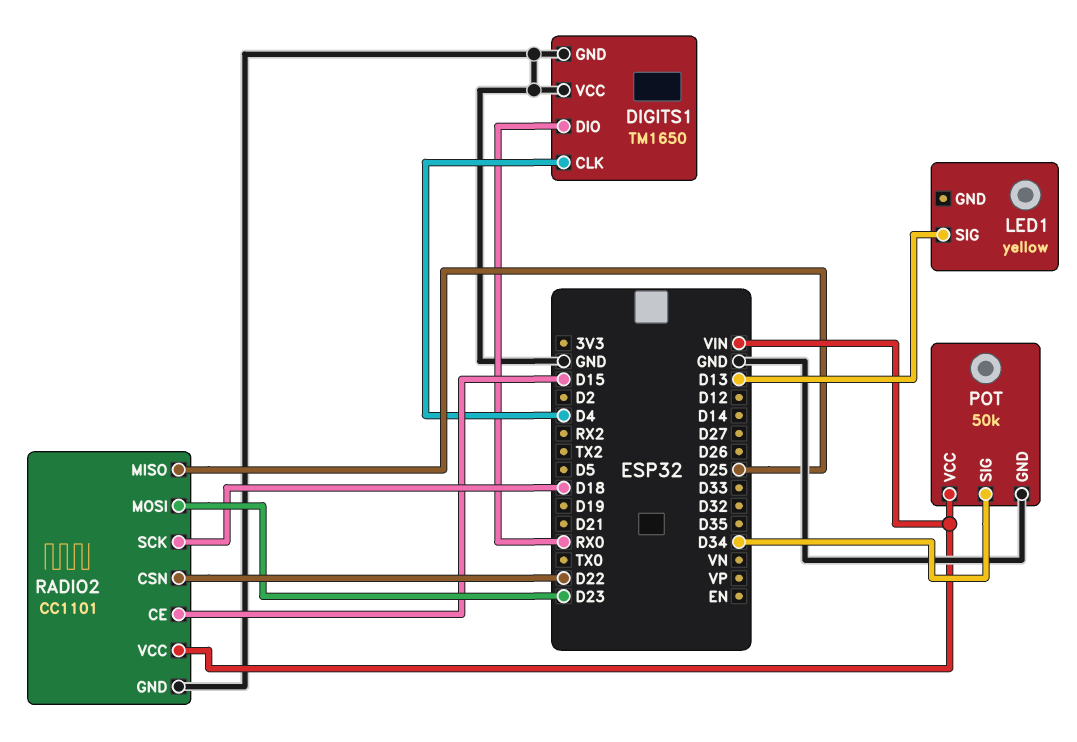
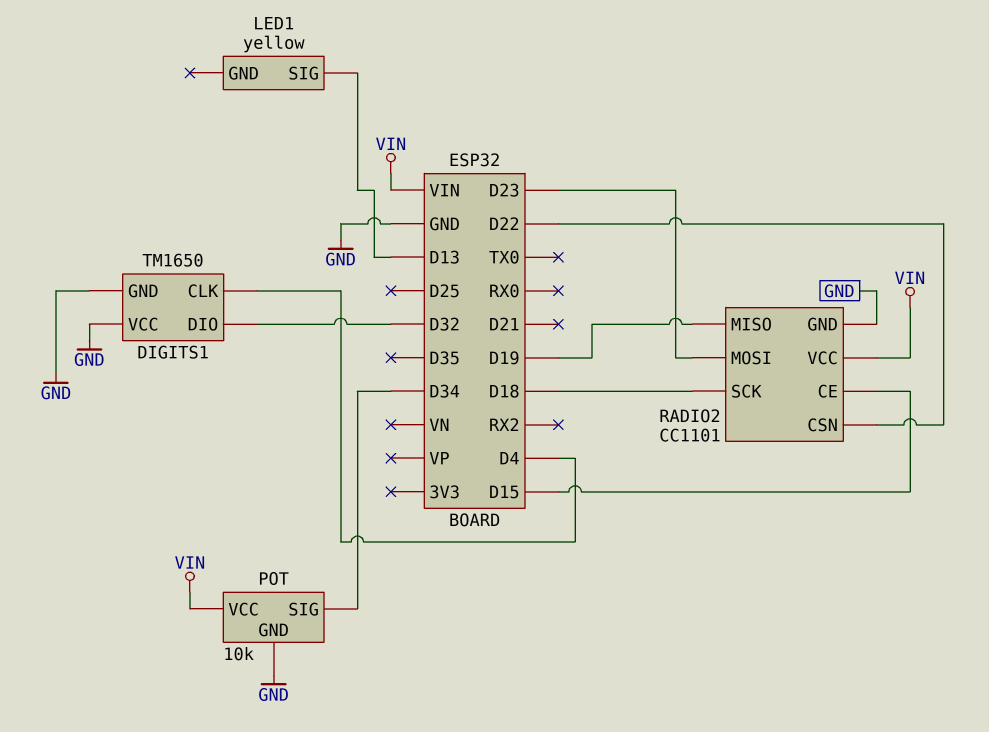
DIGITS1 pin DIO: RX0 -> D32
POT: 50k -> 10k
RADIO2 pin MISO: D25 -> D19

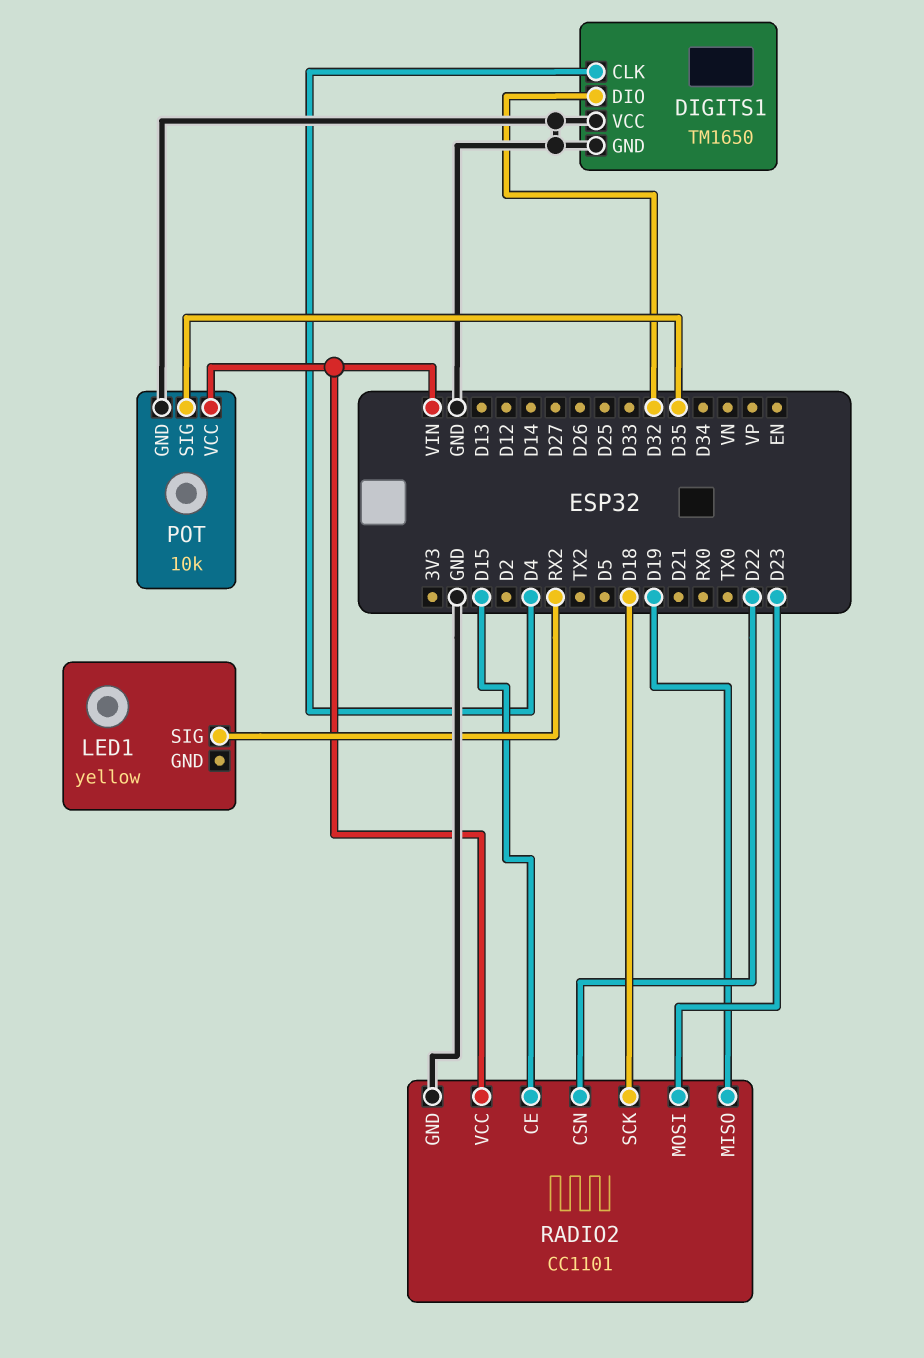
LED1 pin SIG: D13 -> RX2
POT pin SIG: D34 -> D35

